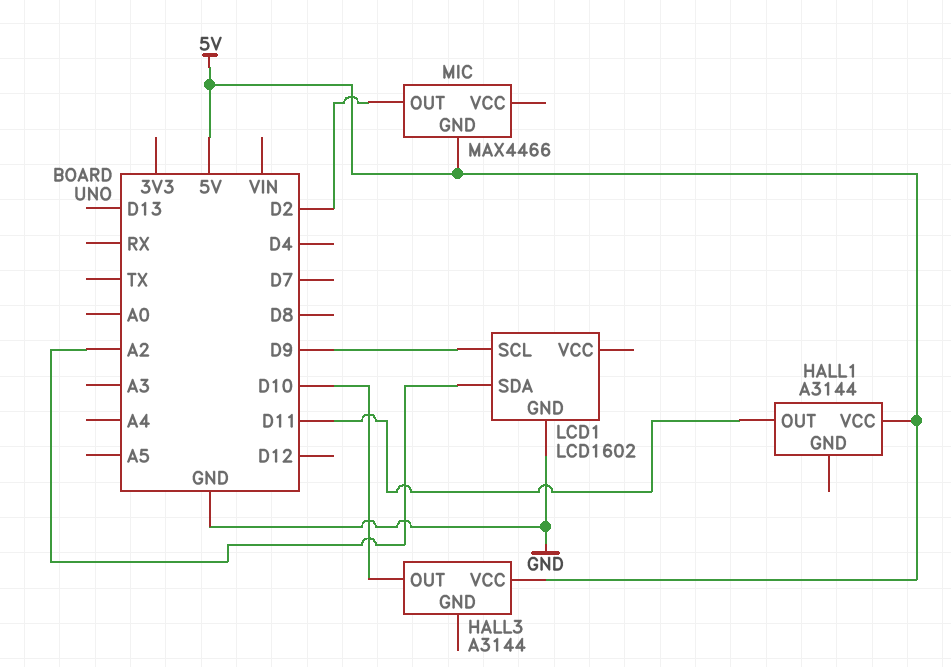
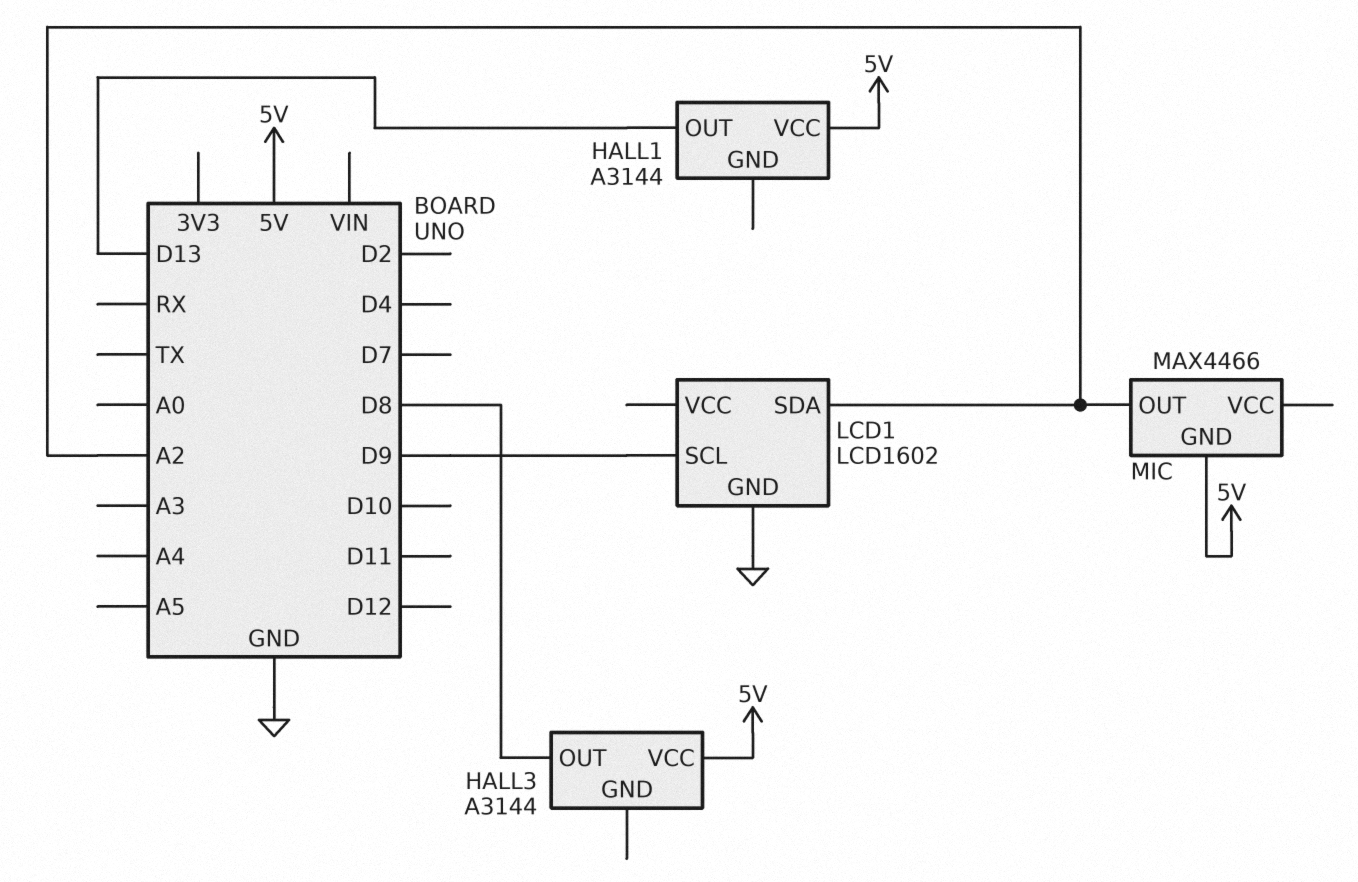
HALL1 pin OUT: D11 -> D13
HALL3 pin OUT: D10 -> D8
MIC pin OUT: D2 -> A2

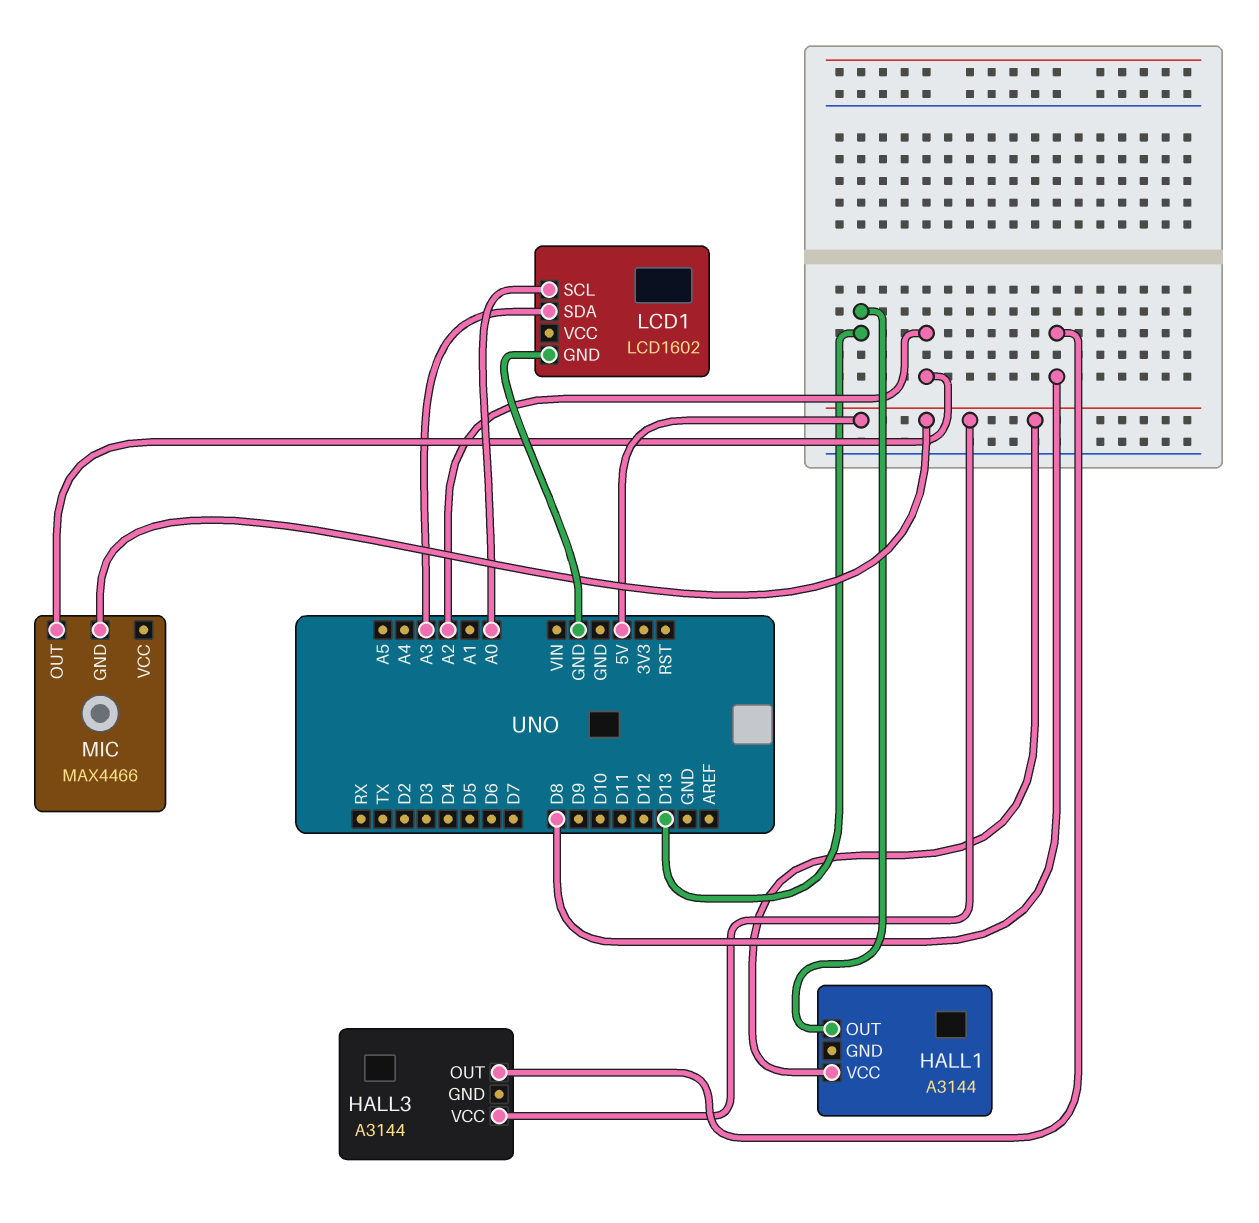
LCD1 pin SCL: D9 -> A0
LCD1 pin SDA: A2 -> A3

